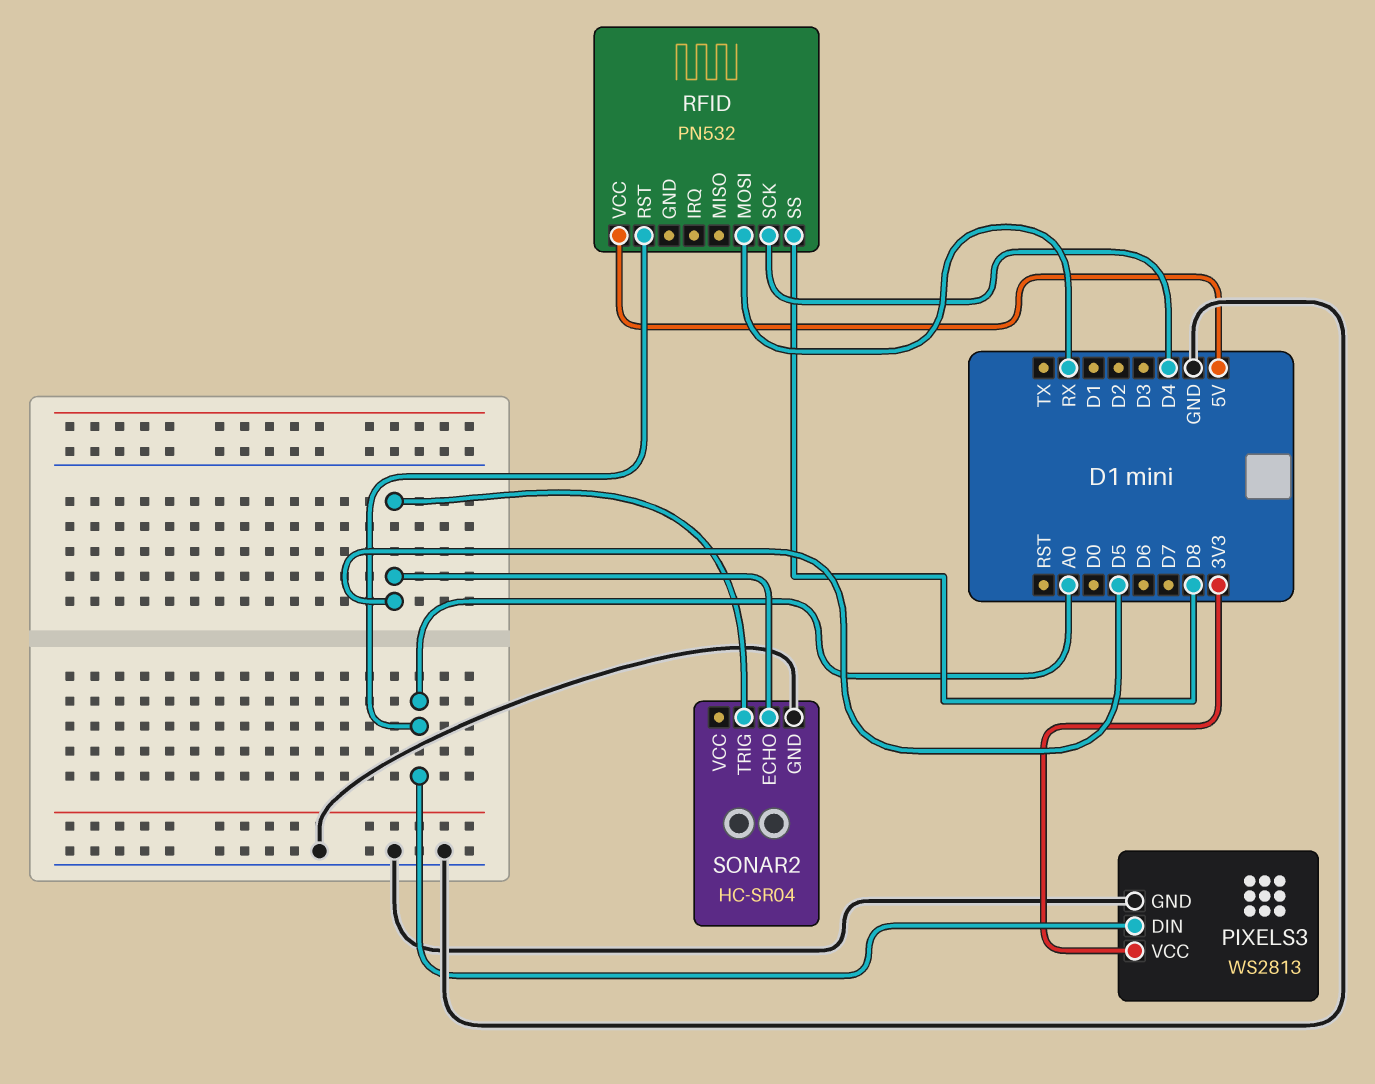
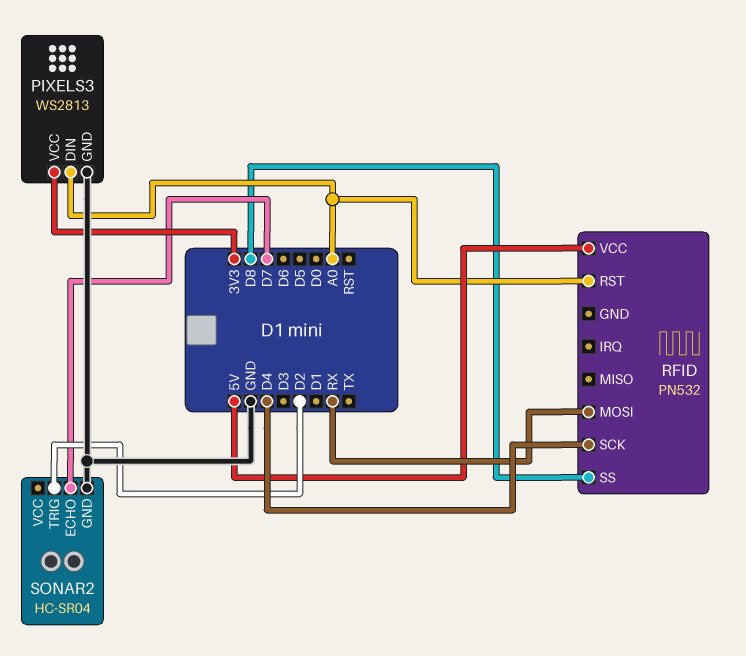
SONAR2 pin ECHO: D5 -> D7
SONAR2 pin TRIG: D5 -> D2

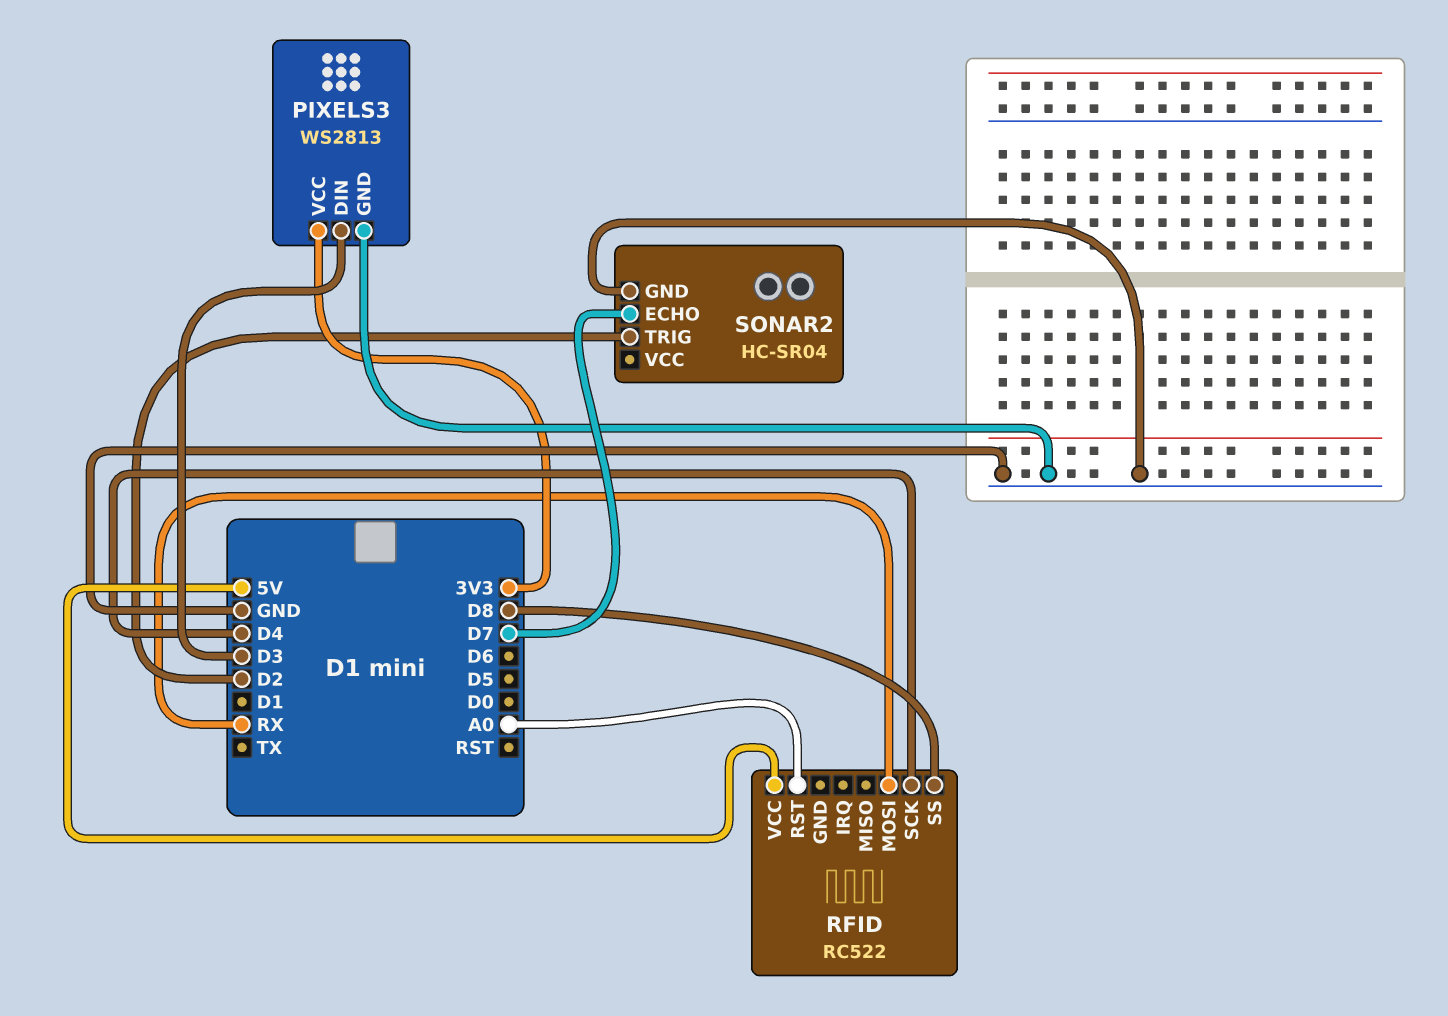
PIXELS3 pin DIN: A0 -> D3
RFID: PN532 -> RC522

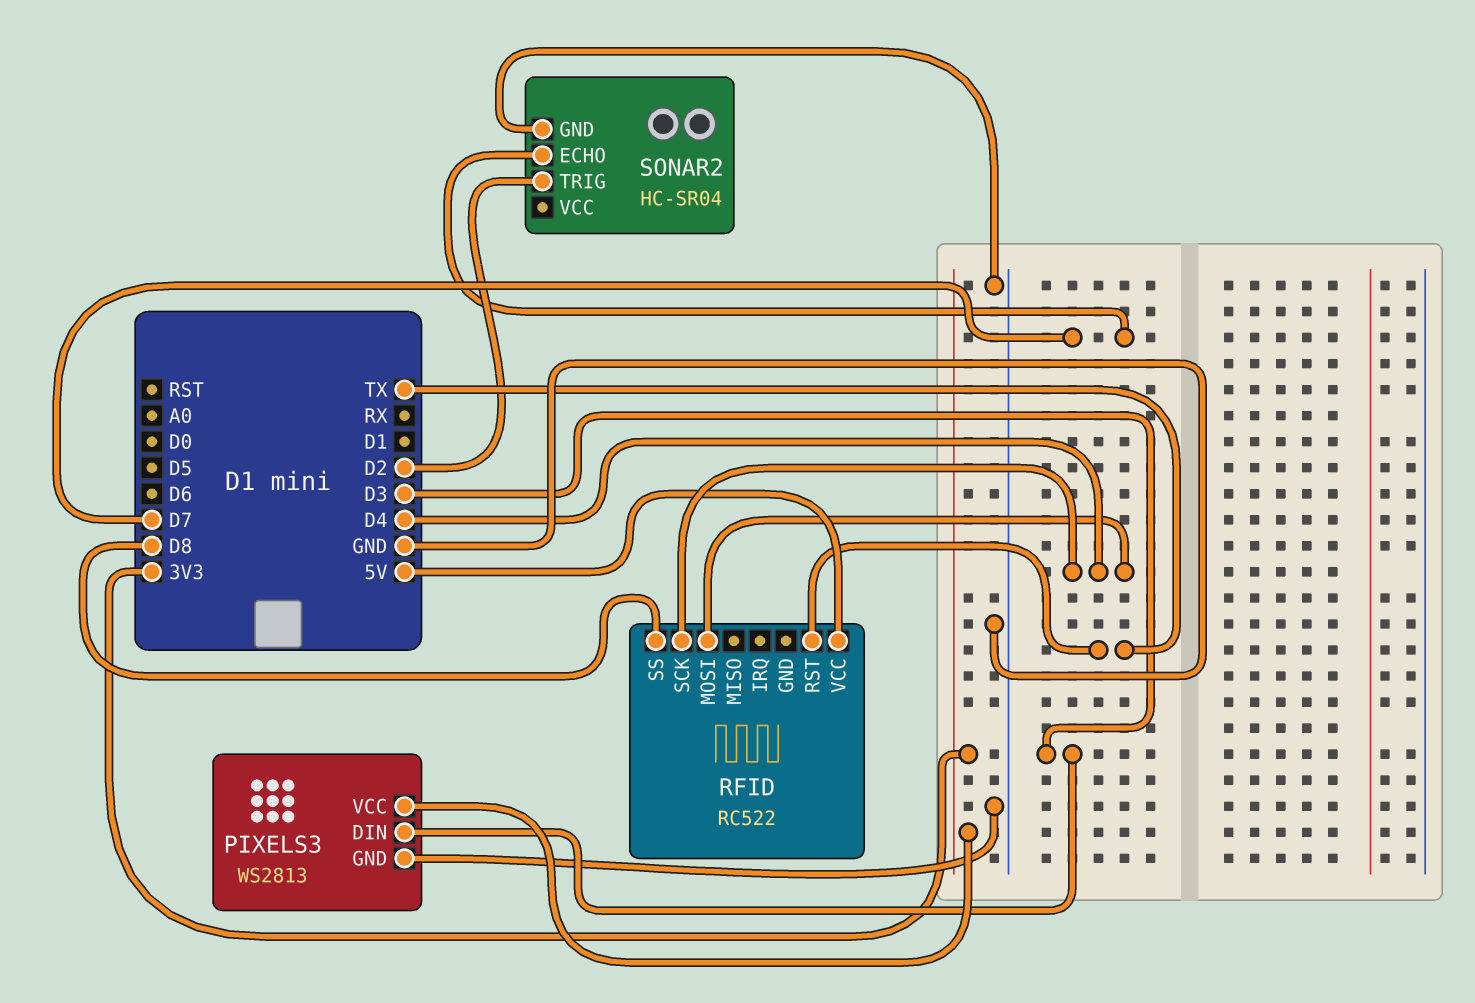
RFID pin MOSI: RX -> D4
RFID pin RST: A0 -> TX

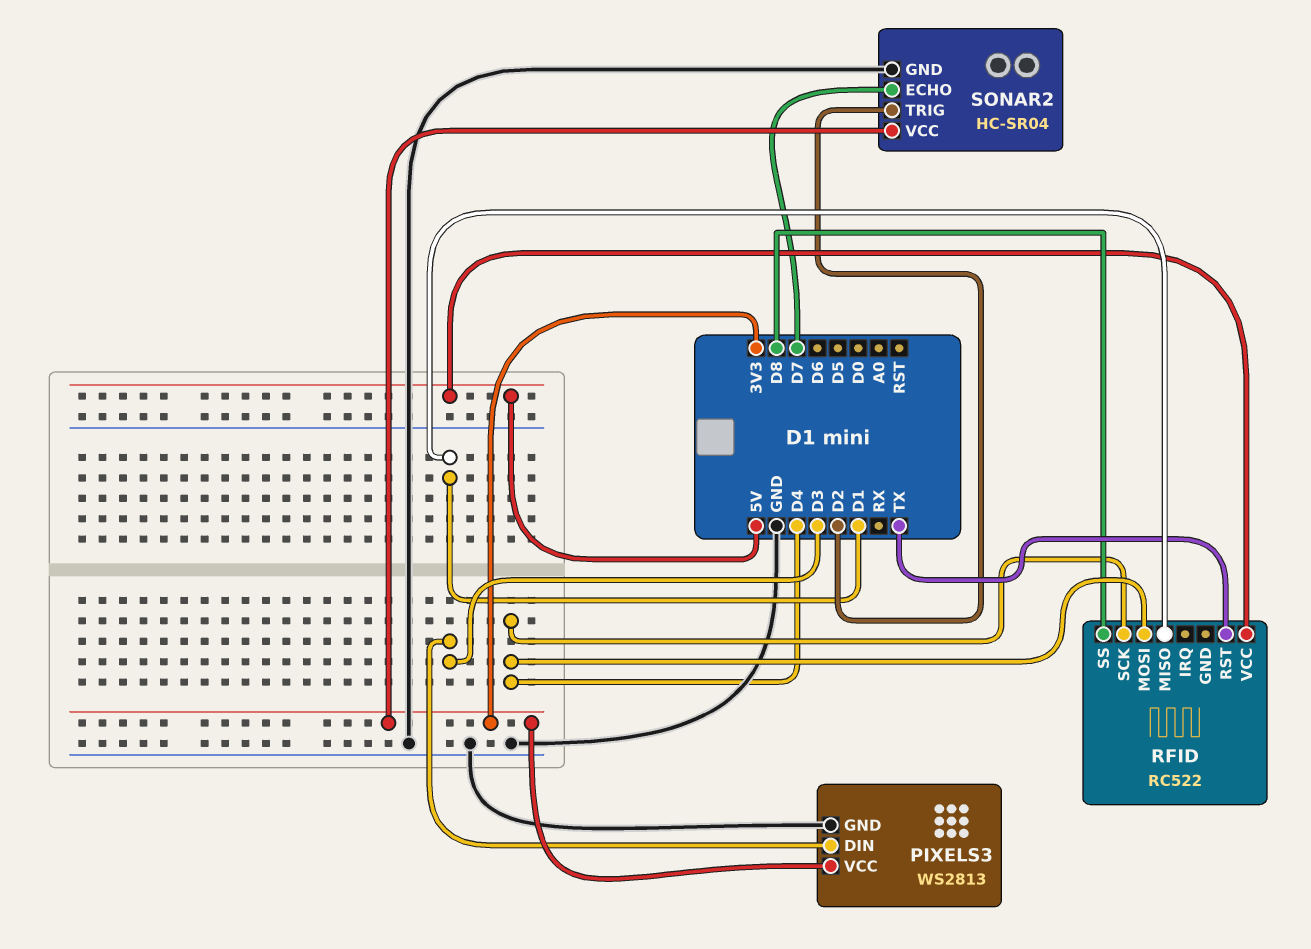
RFID pin MISO: none -> D1
SONAR2 pin VCC: none -> 3V3

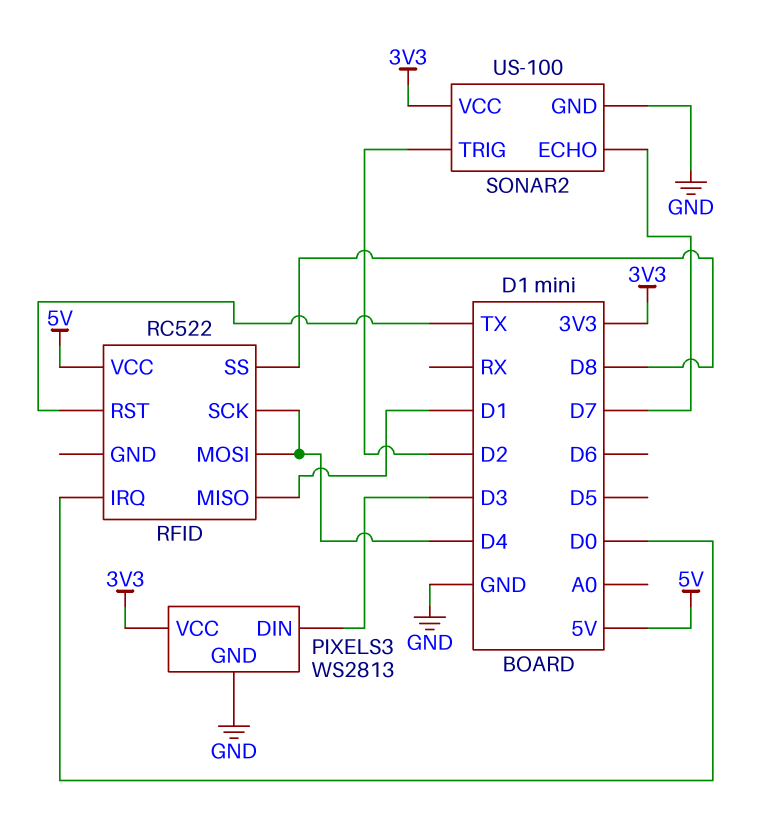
RFID pin IRQ: none -> D0
SONAR2: HC-SR04 -> US-100

